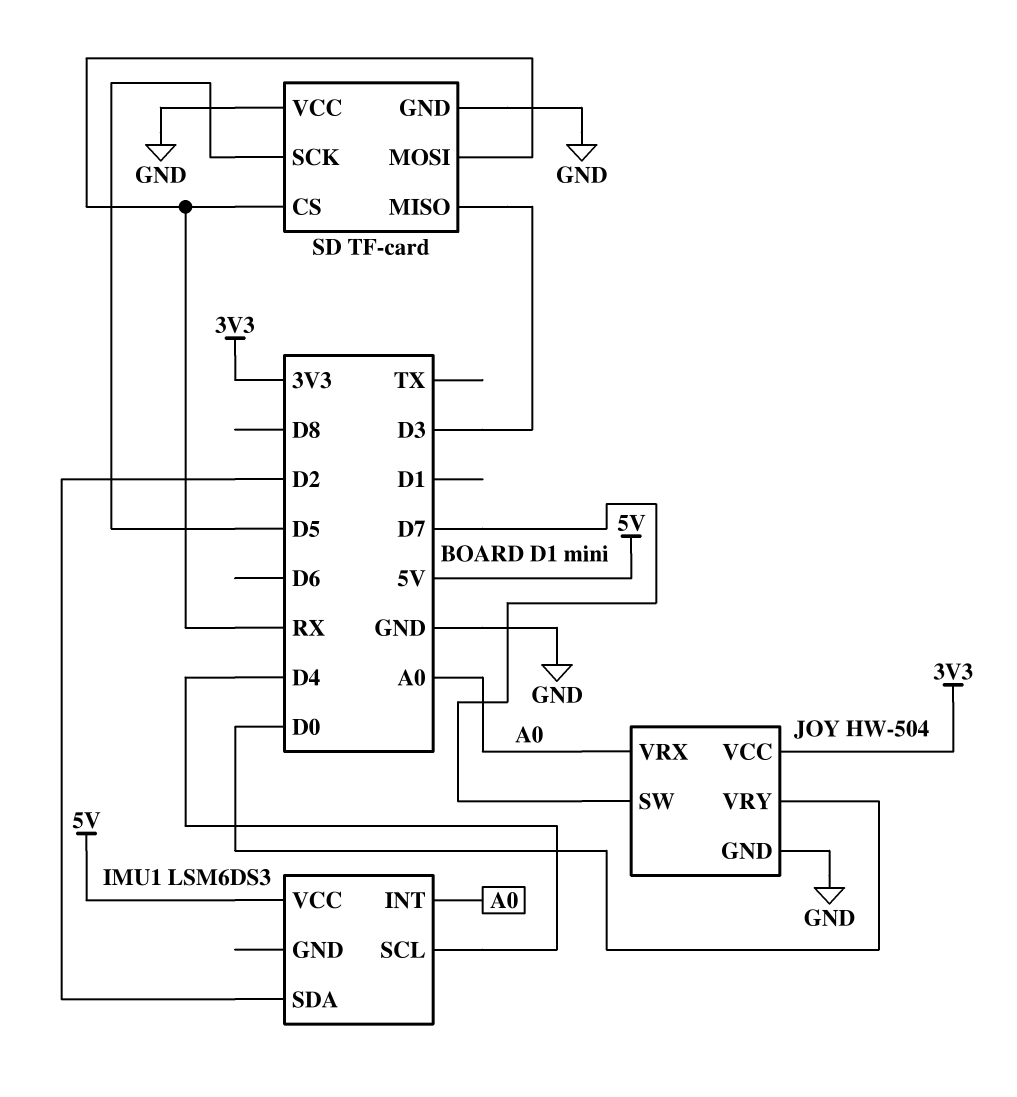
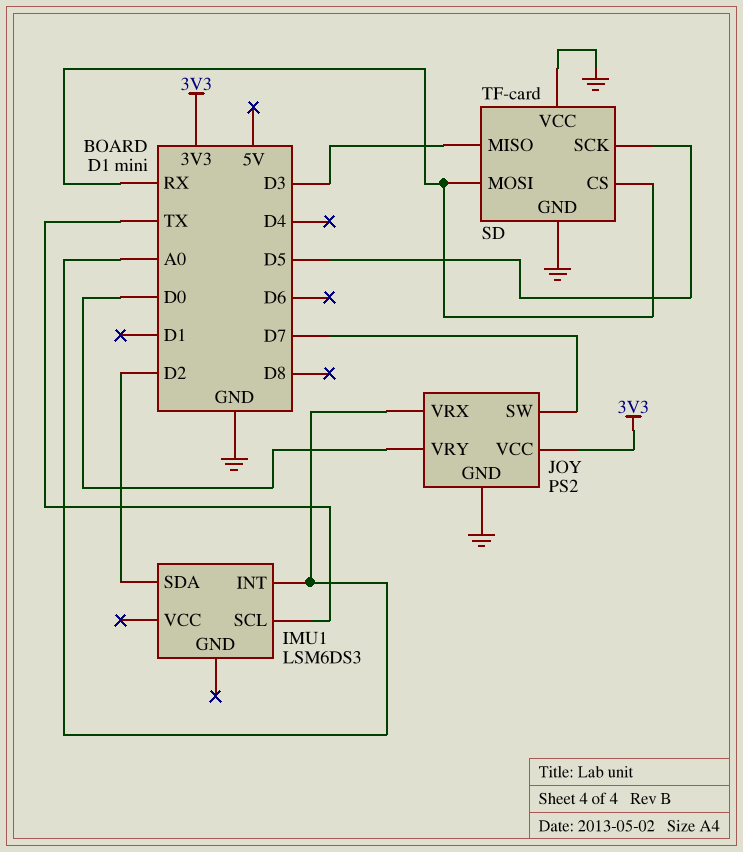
IMU1 pin SCL: D4 -> TX
IMU1 pin VCC: 5V -> none
JOY: HW-504 -> PS2

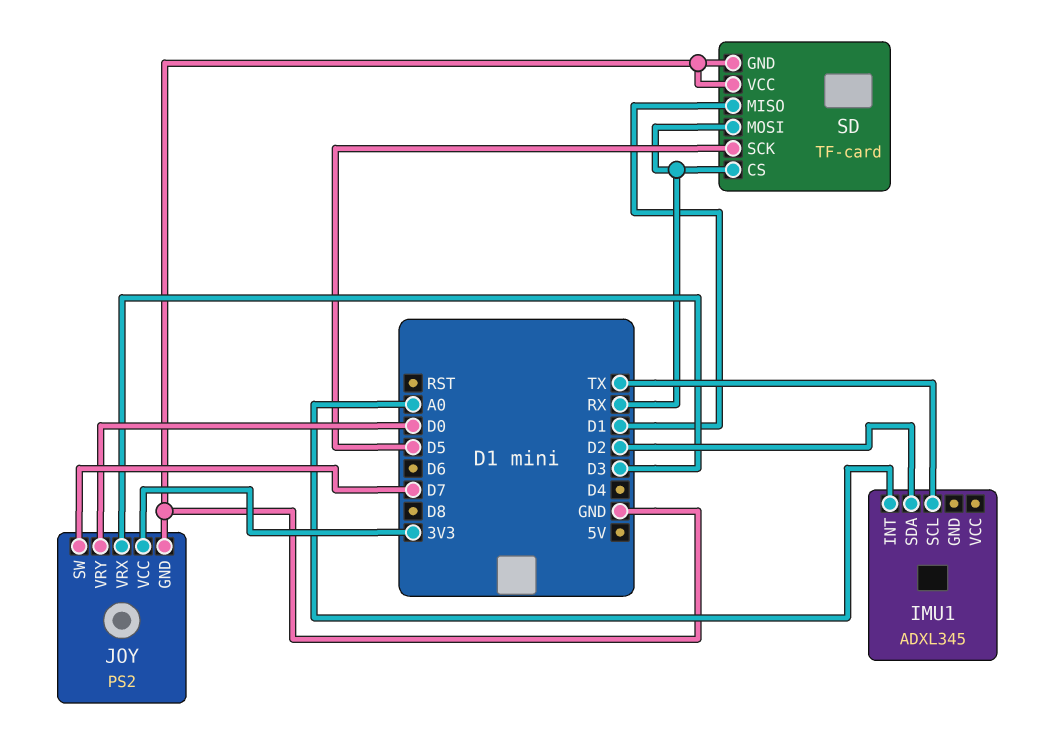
IMU1: LSM6DS3 -> ADXL345
JOY pin VRX: A0 -> D3
SD pin MISO: D3 -> D1

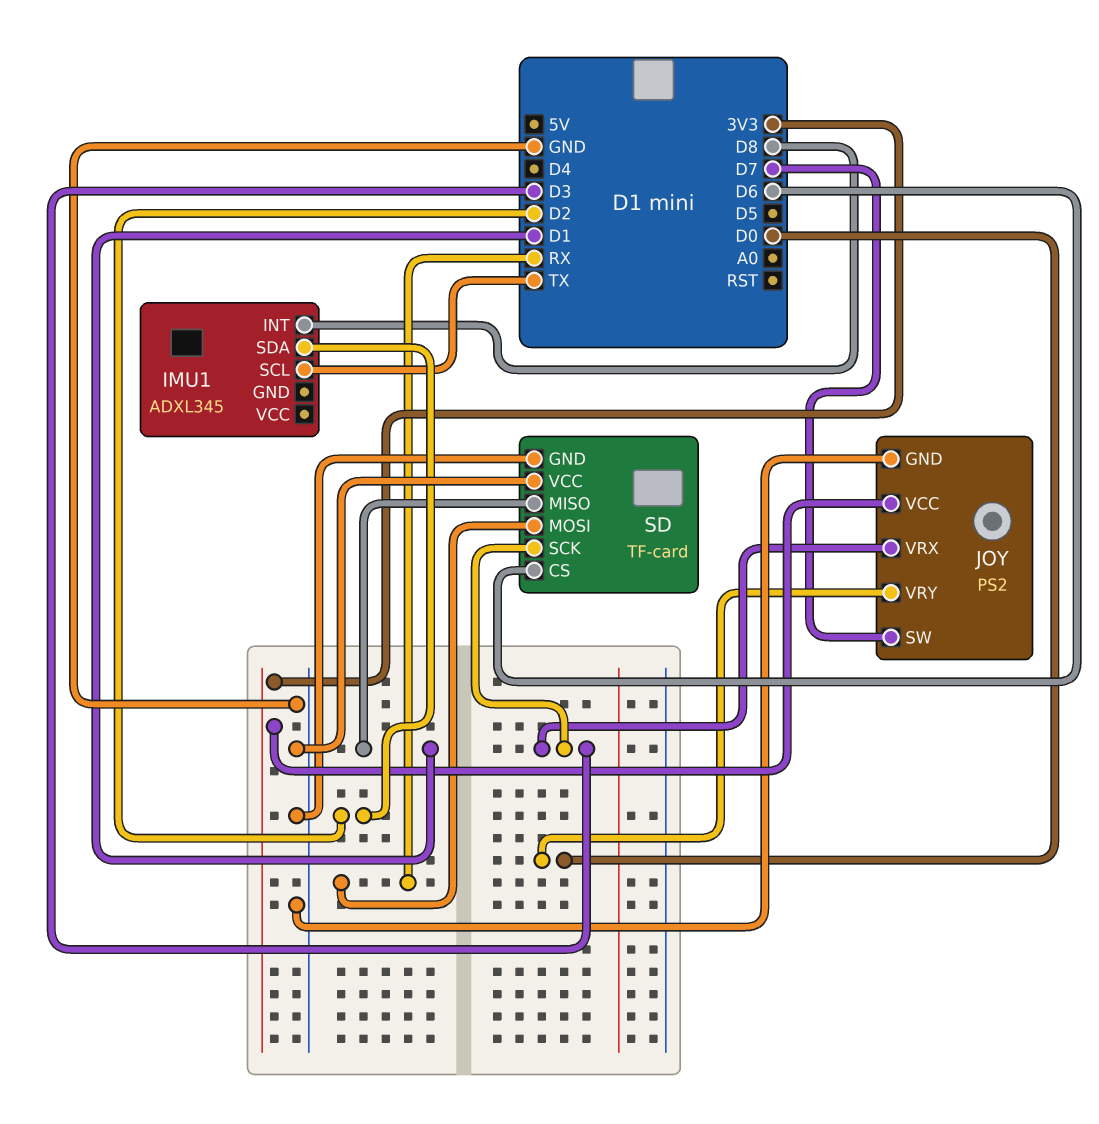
IMU1 pin INT: A0 -> D8
SD pin CS: RX -> D6
SD pin SCK: D5 -> D3

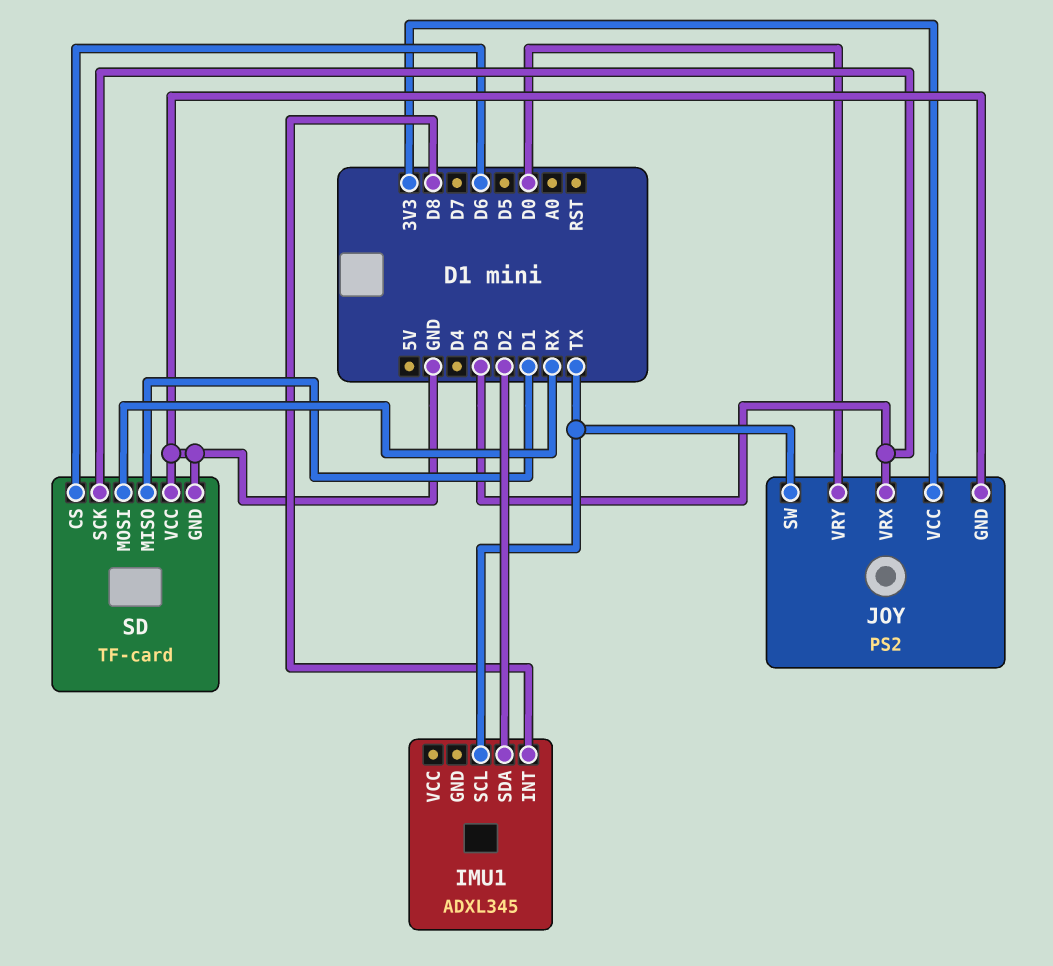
JOY pin SW: D7 -> TX

